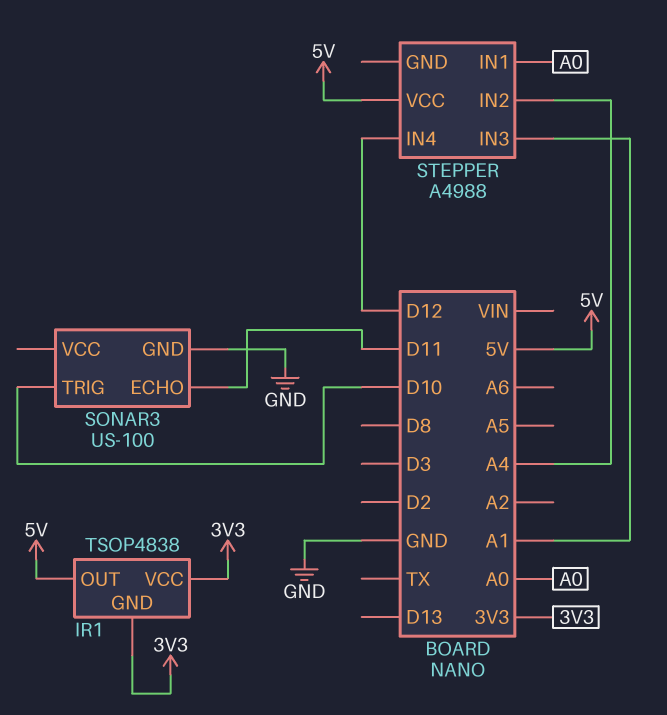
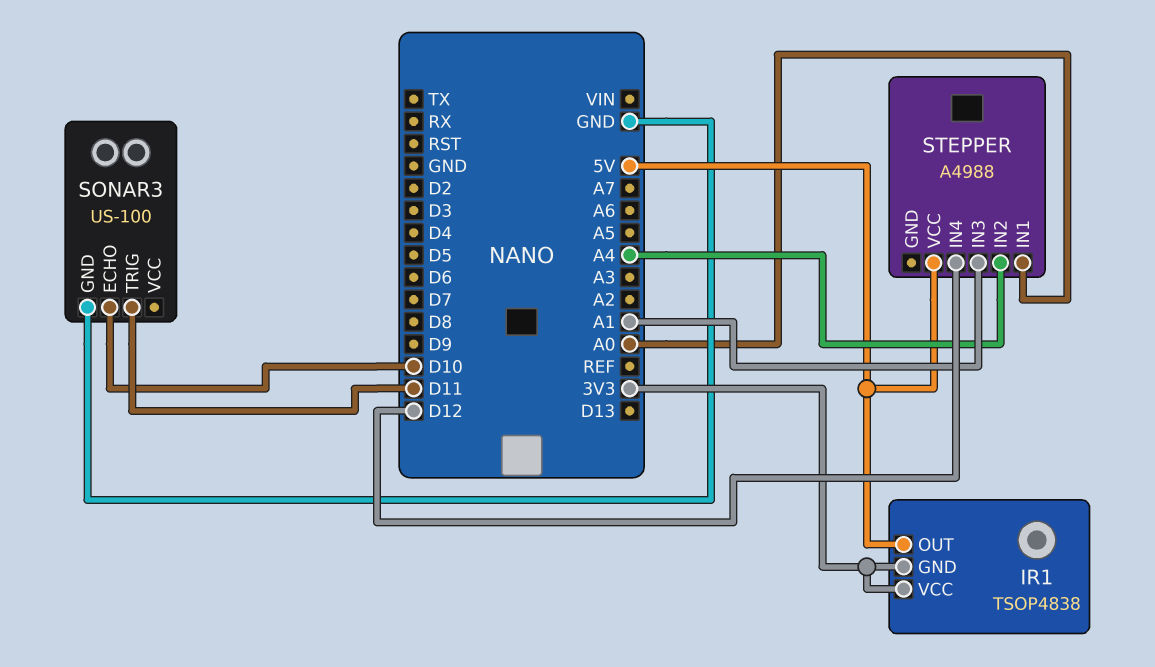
SONAR3 pin ECHO: D11 -> D10
SONAR3 pin TRIG: D10 -> D11

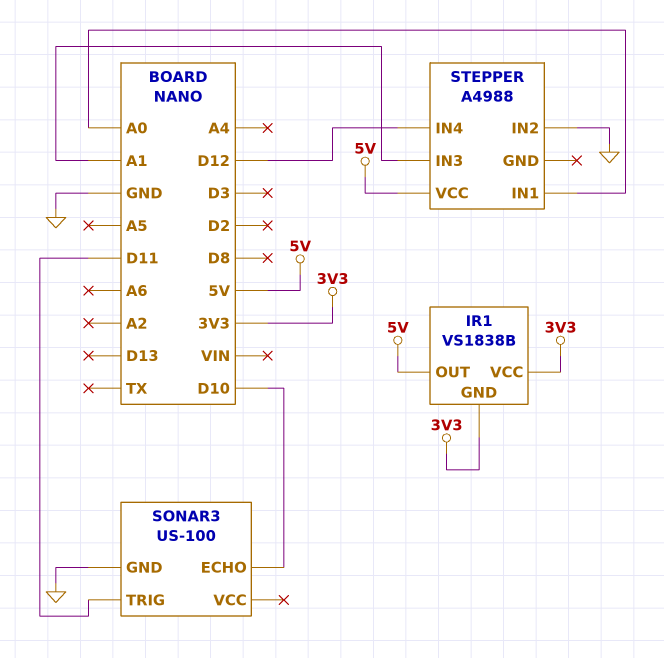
IR1: TSOP4838 -> VS1838B
STEPPER pin IN2: A4 -> GND

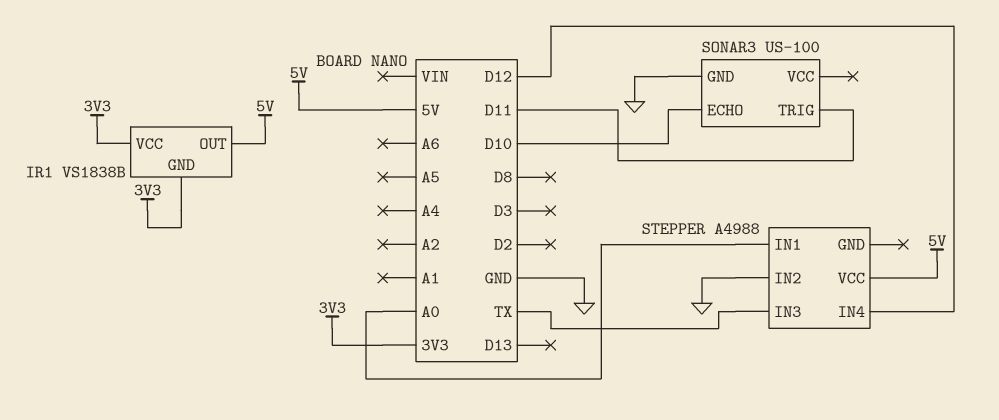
STEPPER pin IN3: A1 -> TX

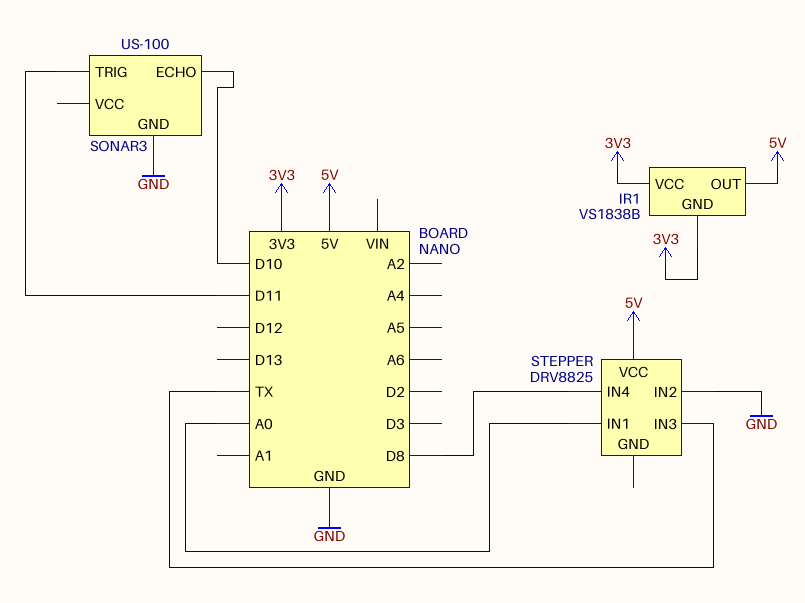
STEPPER: A4988 -> DRV8825
STEPPER pin IN4: D12 -> D8

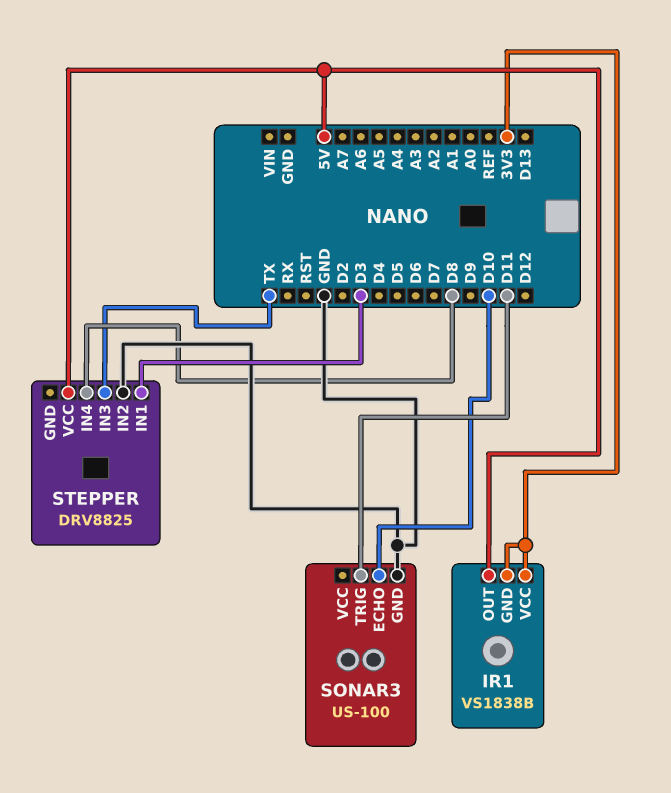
STEPPER pin IN1: A0 -> D3

